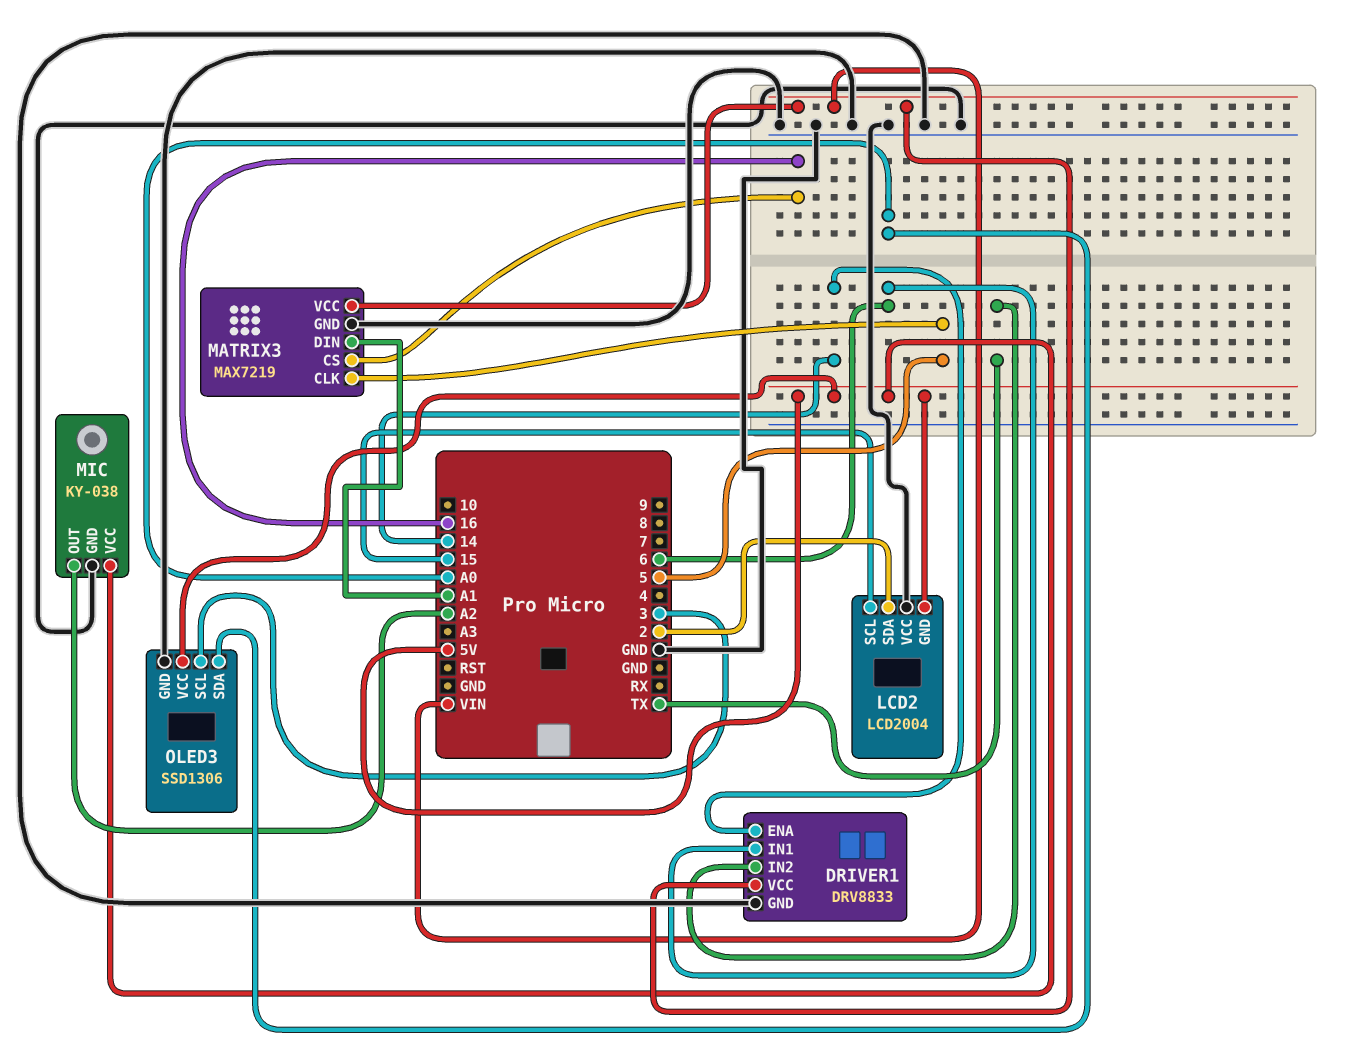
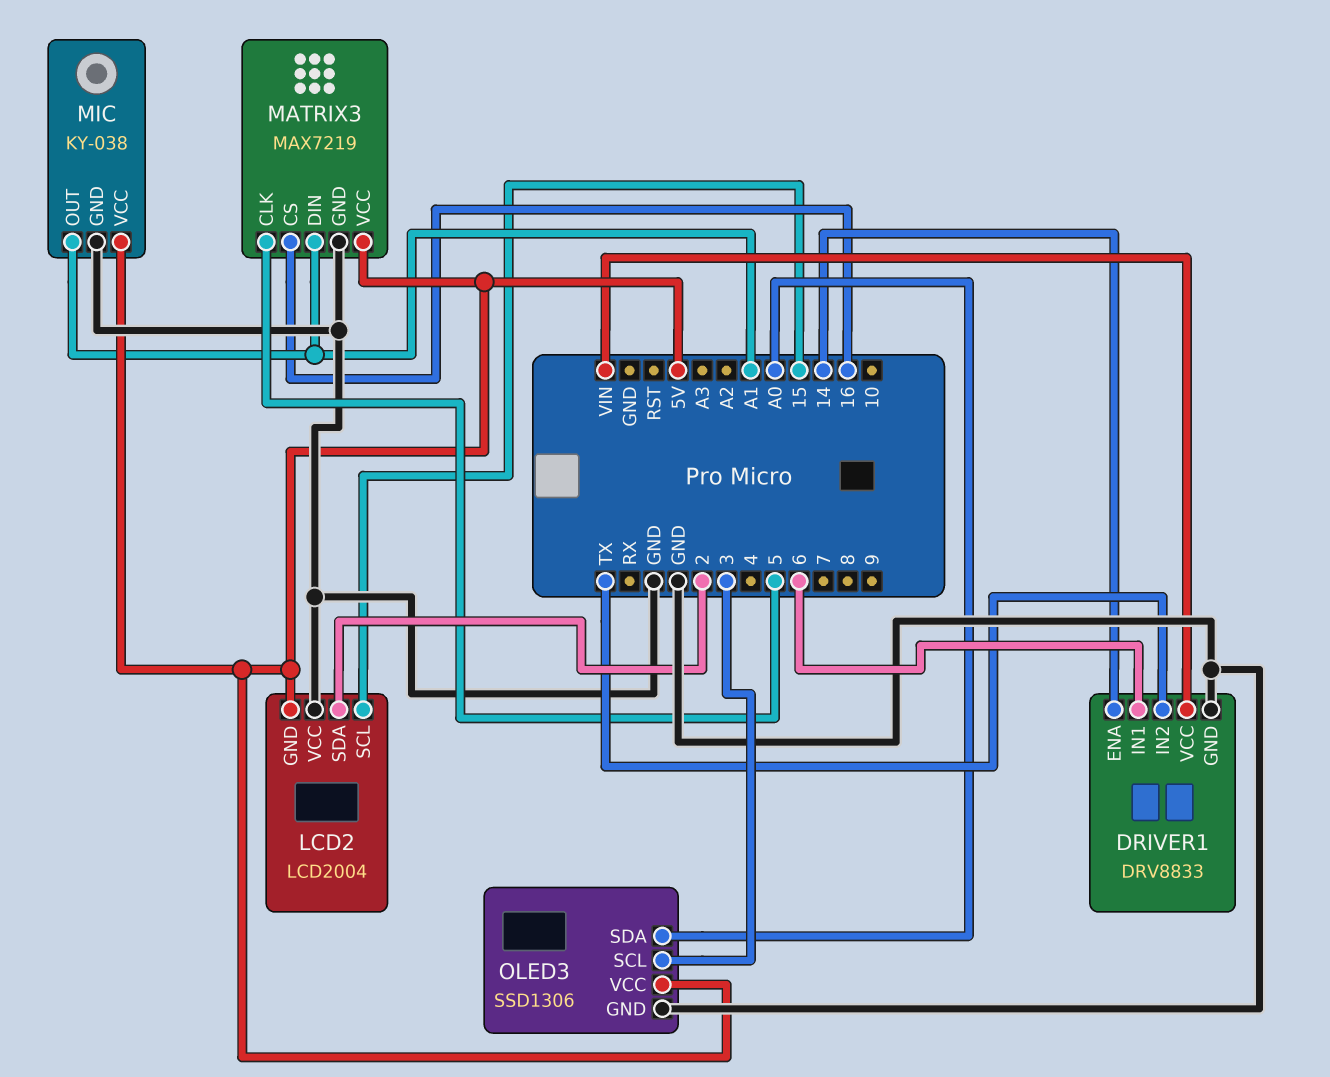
MATRIX3 pin VCC: VIN -> 5V
MIC pin OUT: A2 -> A1

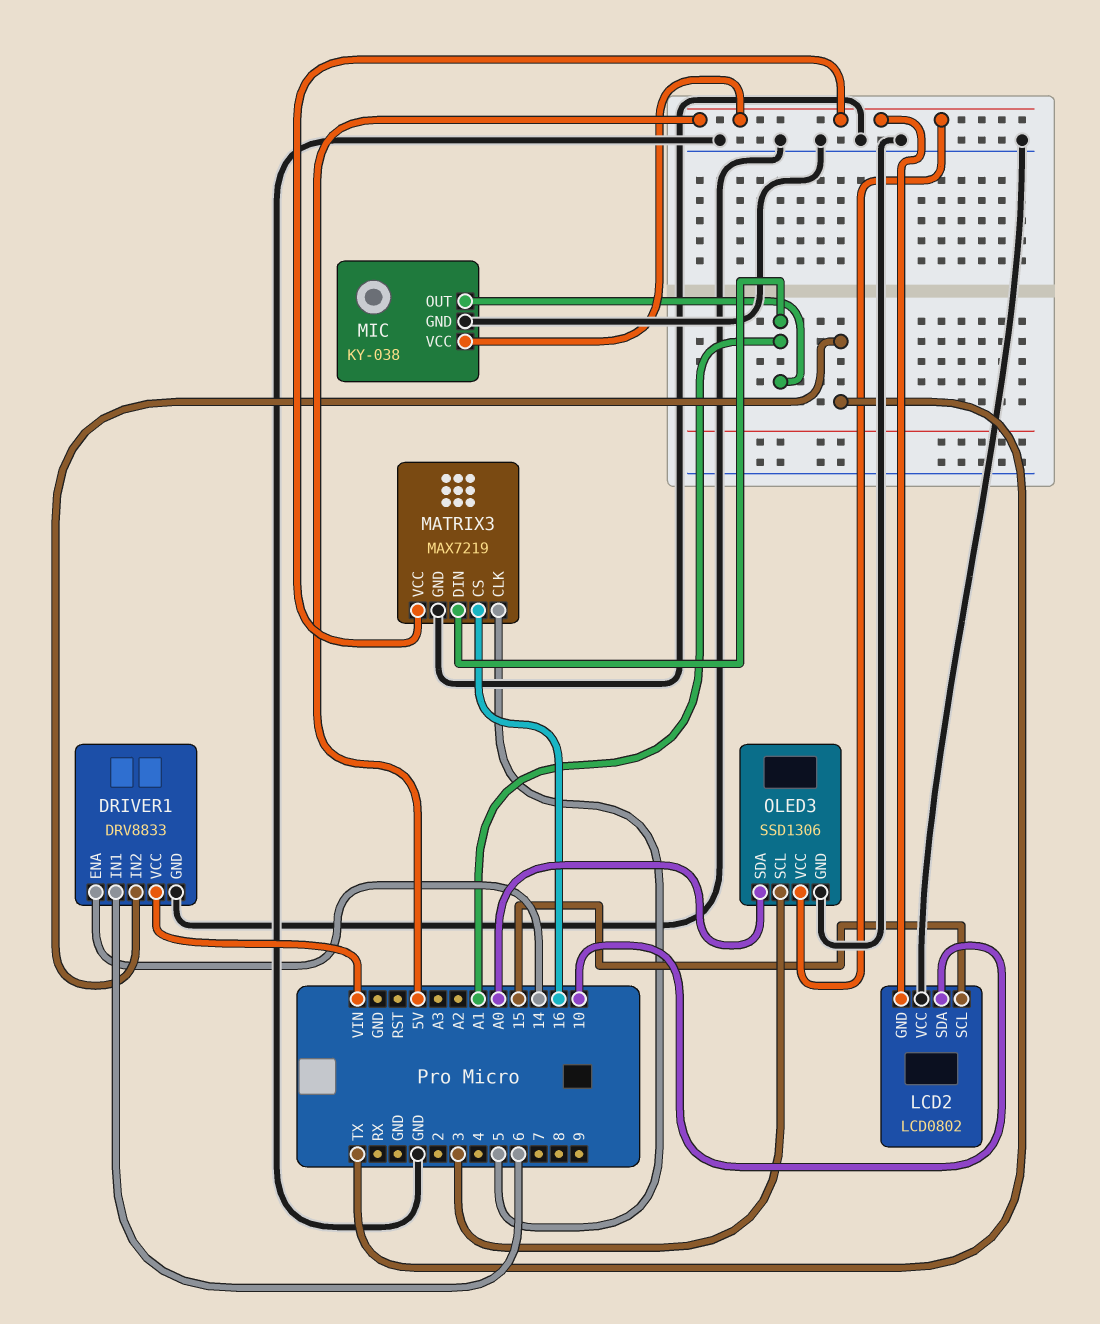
LCD2: LCD2004 -> LCD0802
LCD2 pin SDA: 2 -> 10

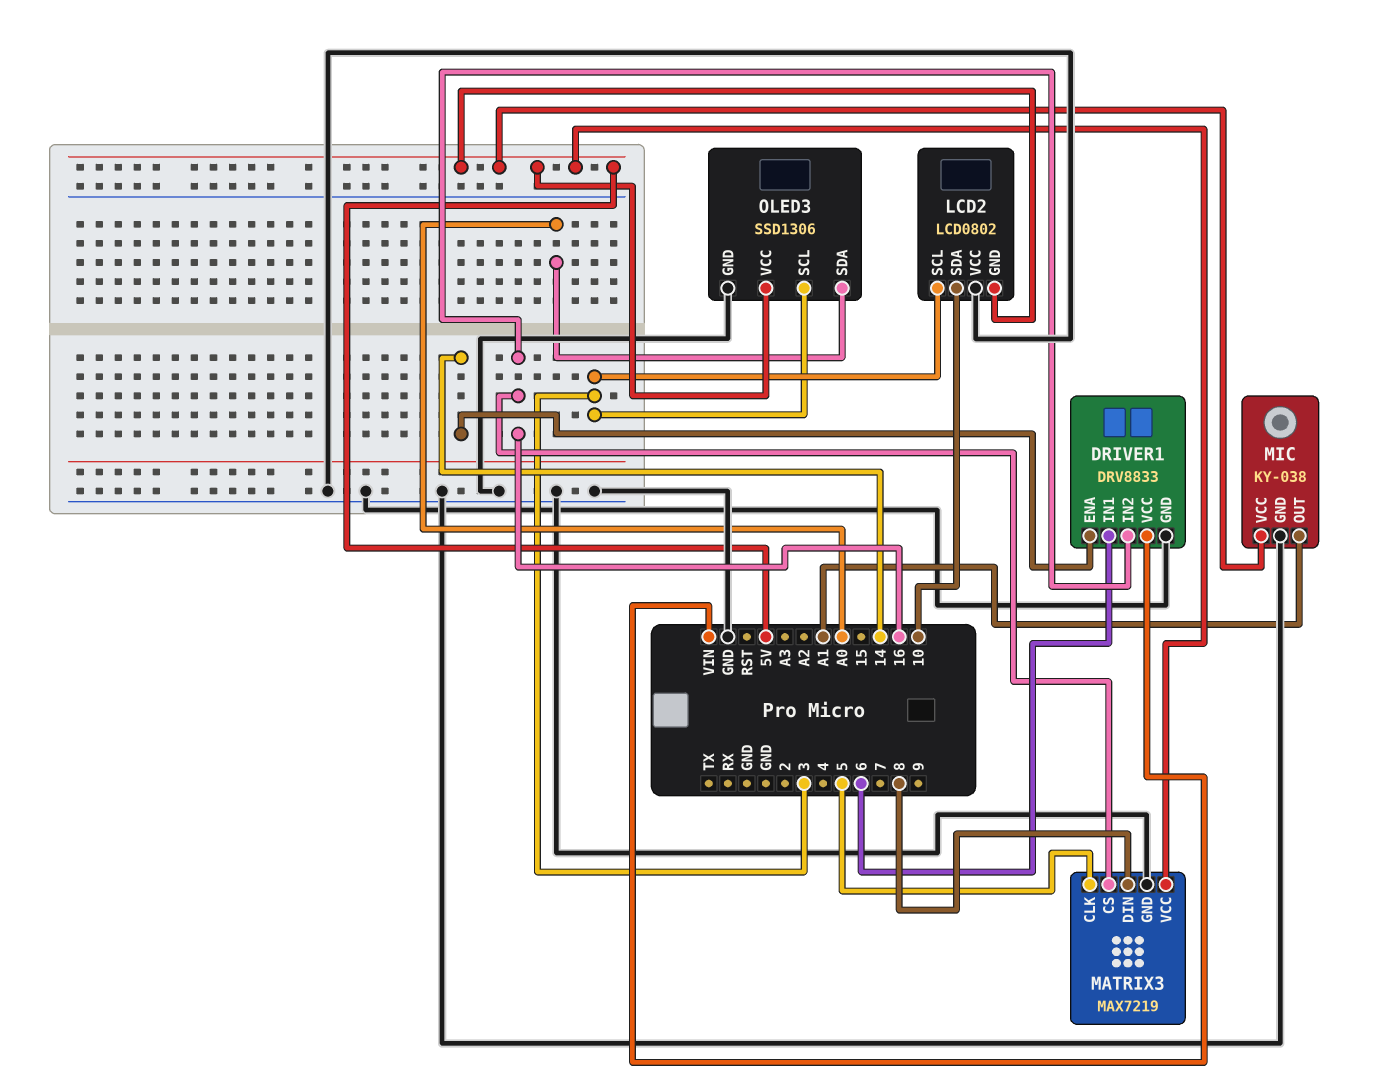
DRIVER1 pin IN2: TX -> 16
LCD2 pin SCL: 15 -> 3
MATRIX3 pin DIN: A1 -> 8

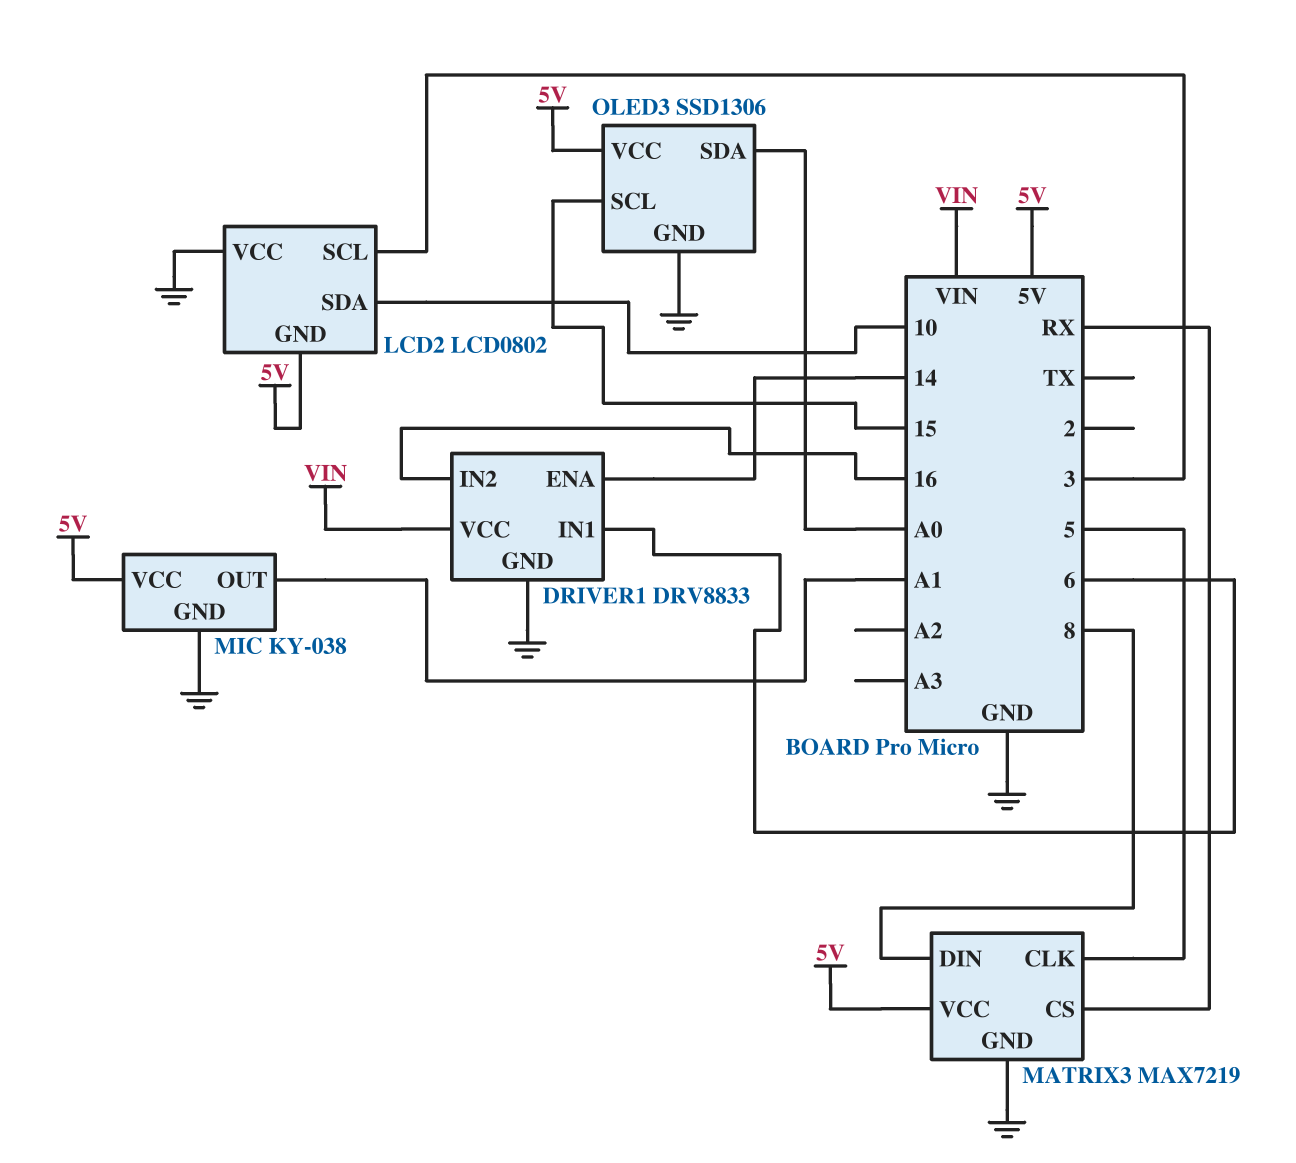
MATRIX3 pin CS: 16 -> RX
OLED3 pin SCL: 3 -> 15

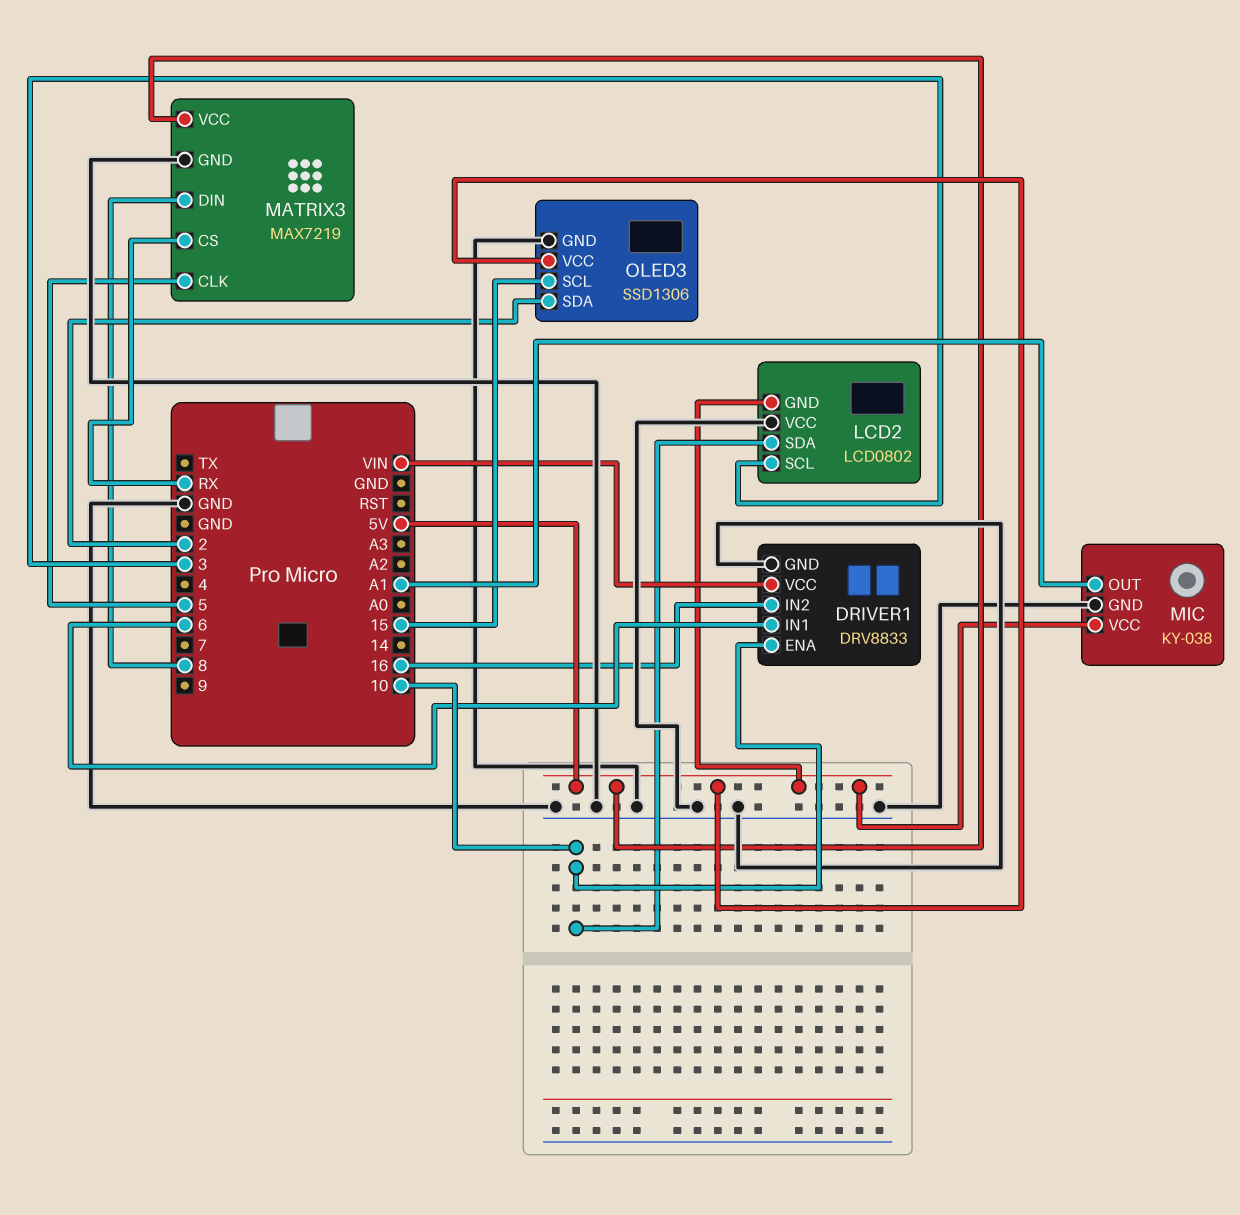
DRIVER1 pin ENA: 14 -> 10
OLED3 pin SDA: A0 -> 2

